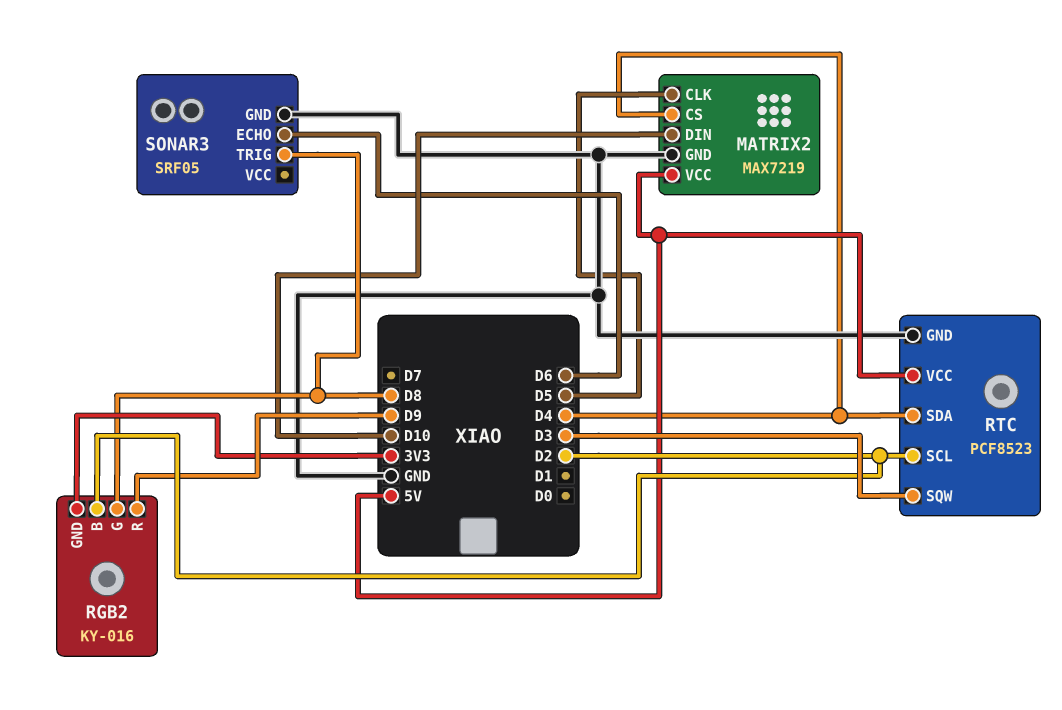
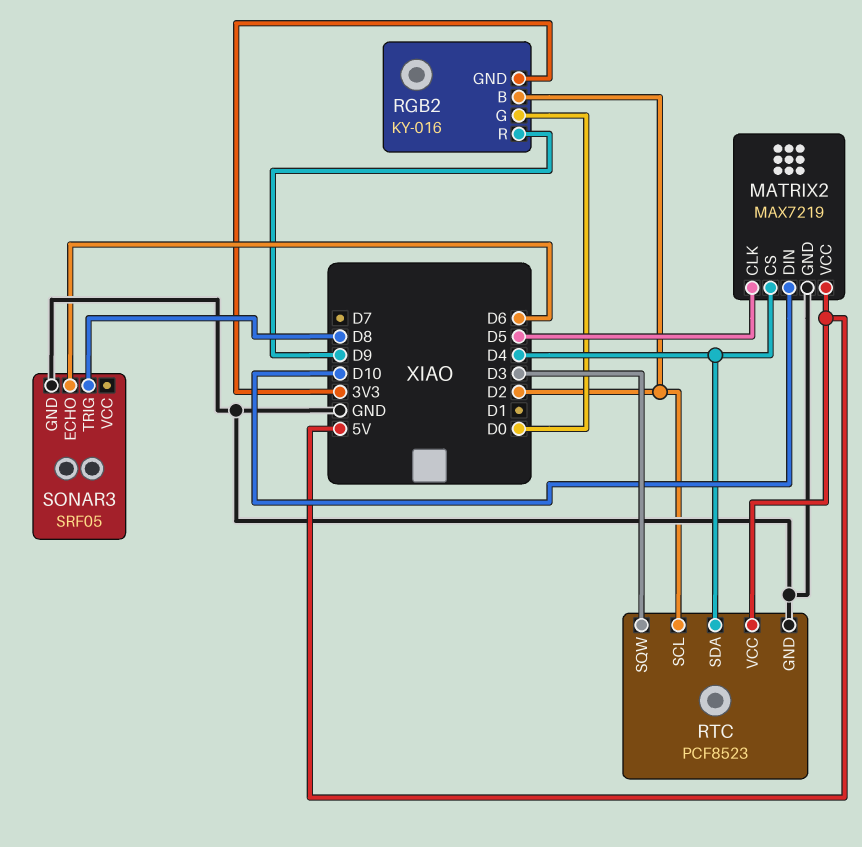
RGB2 pin G: D8 -> D0

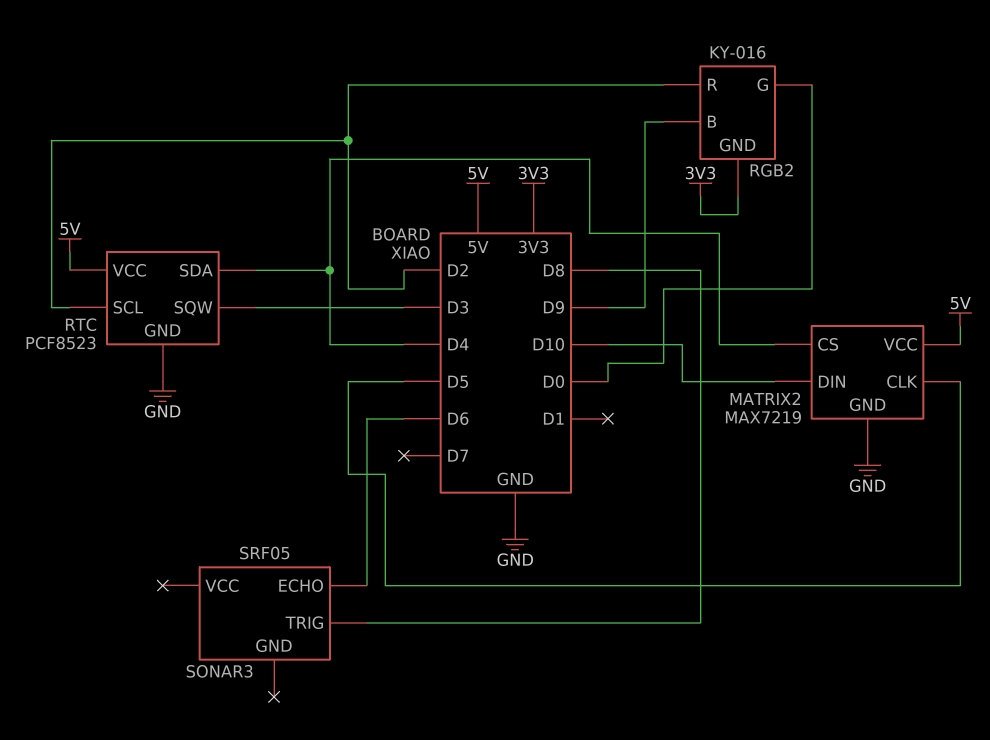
RGB2 pin B: D2 -> D9
RGB2 pin R: D9 -> D2
SONAR3 pin GND: GND -> none

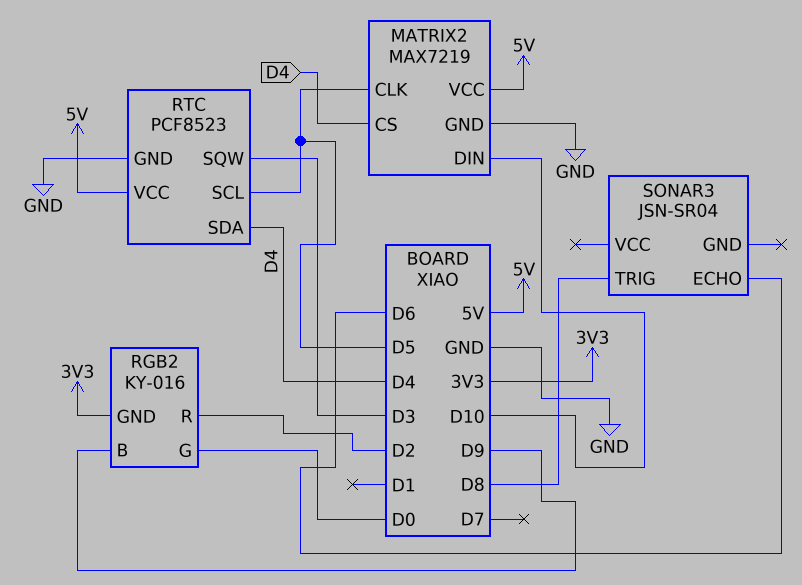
RTC pin SCL: D2 -> D5
SONAR3: SRF05 -> JSN-SR04

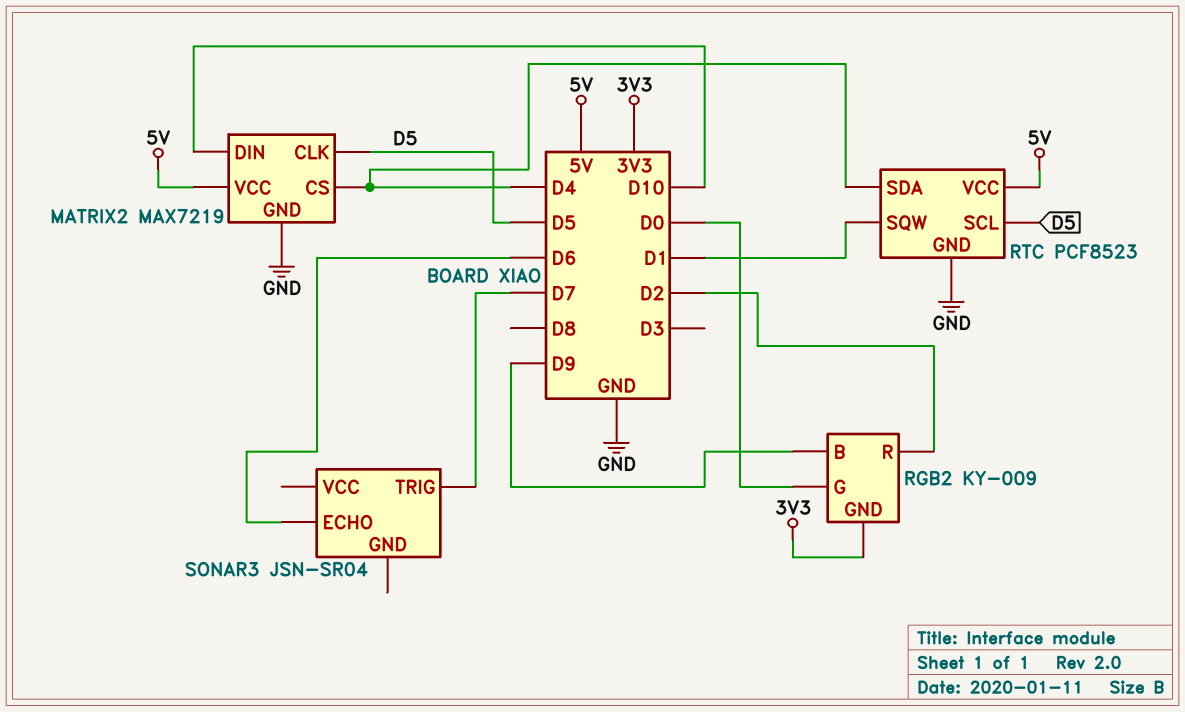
RGB2: KY-016 -> KY-009
RTC pin SQW: D3 -> D1
SONAR3 pin TRIG: D8 -> D7

